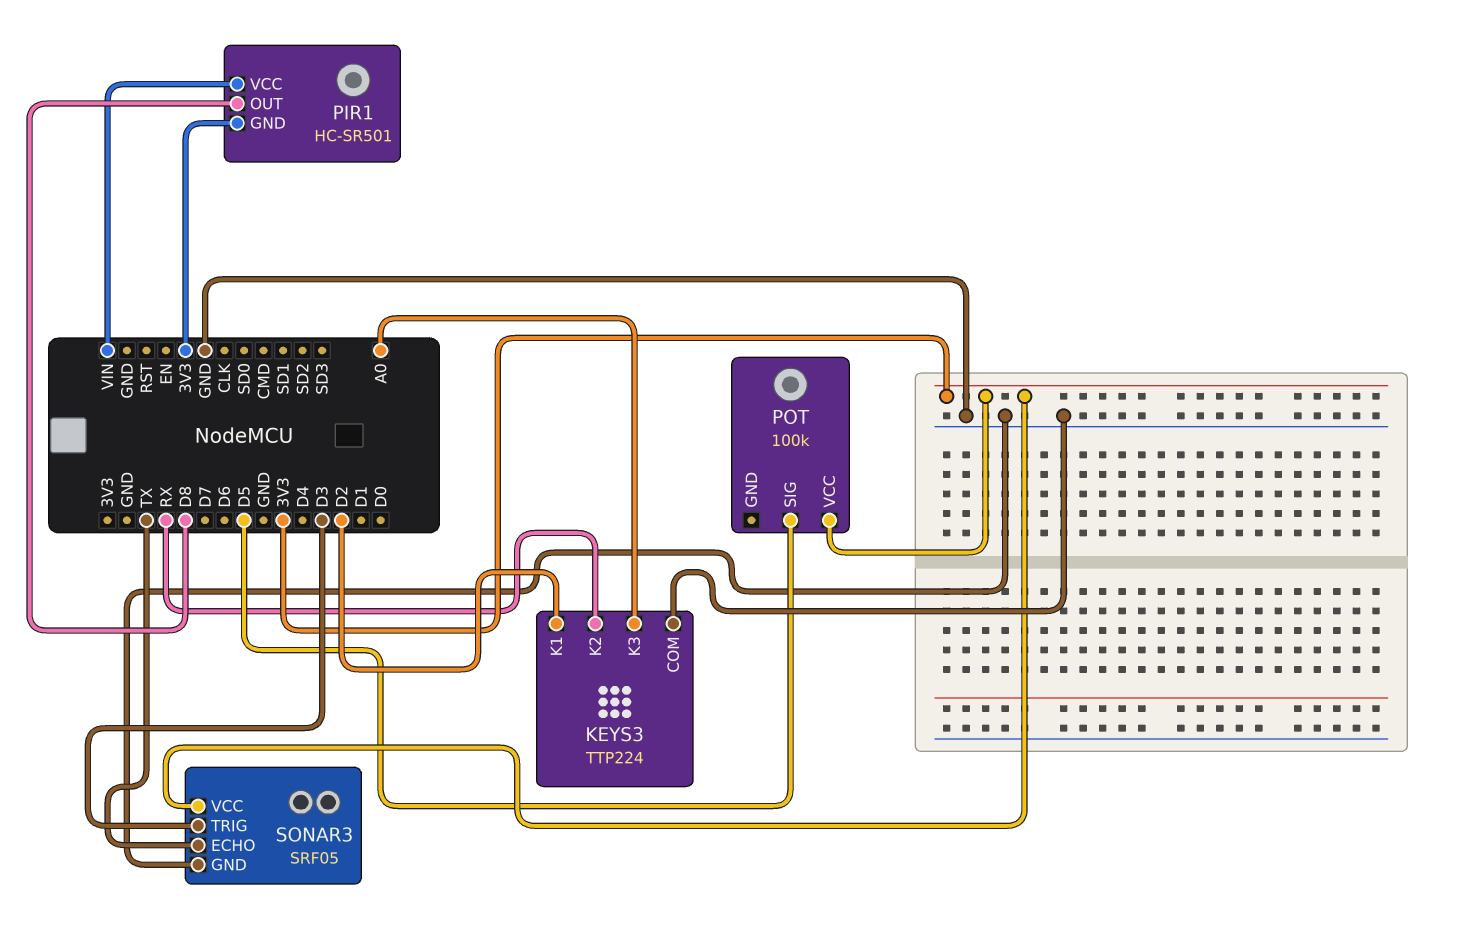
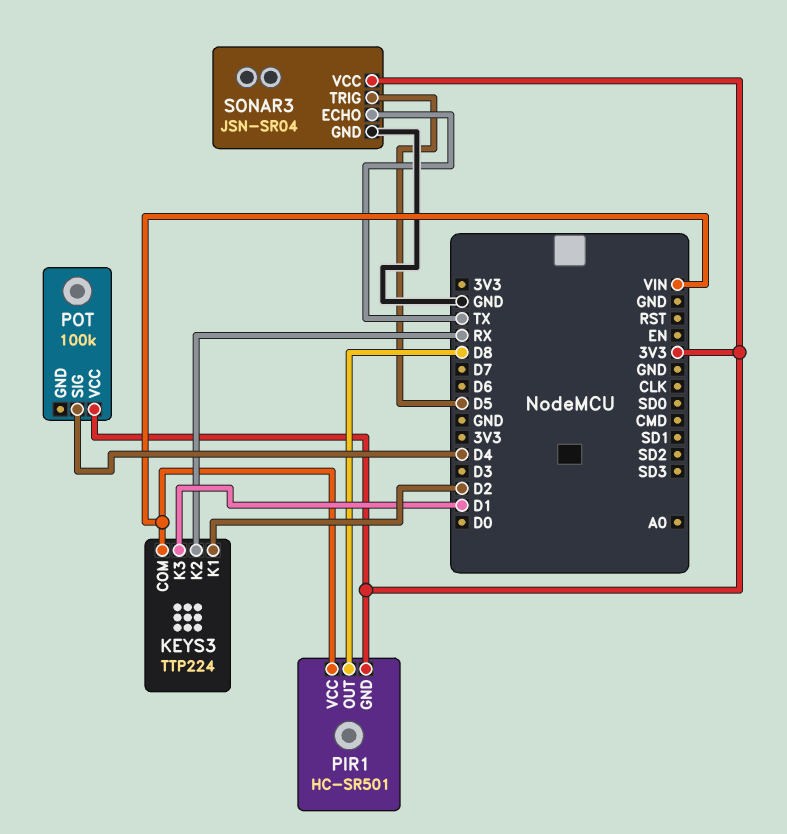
KEYS3 pin COM: GND -> VIN
KEYS3 pin K3: A0 -> D1
POT pin SIG: D5 -> D4
SONAR3: SRF05 -> JSN-SR04
SONAR3 pin TRIG: D3 -> D5

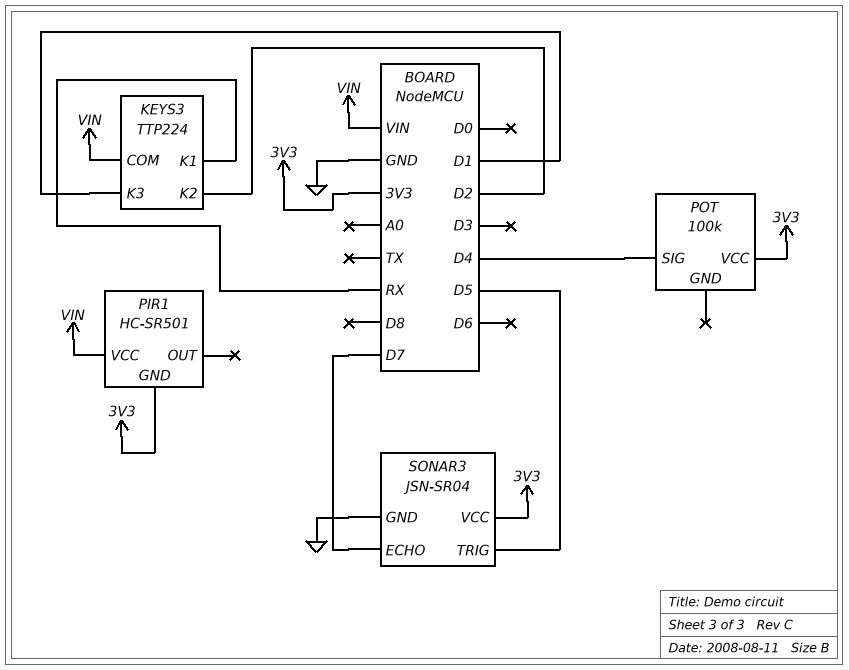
KEYS3 pin K1: D2 -> RX
KEYS3 pin K2: RX -> D2
PIR1 pin OUT: D8 -> none
SONAR3 pin ECHO: TX -> D7

